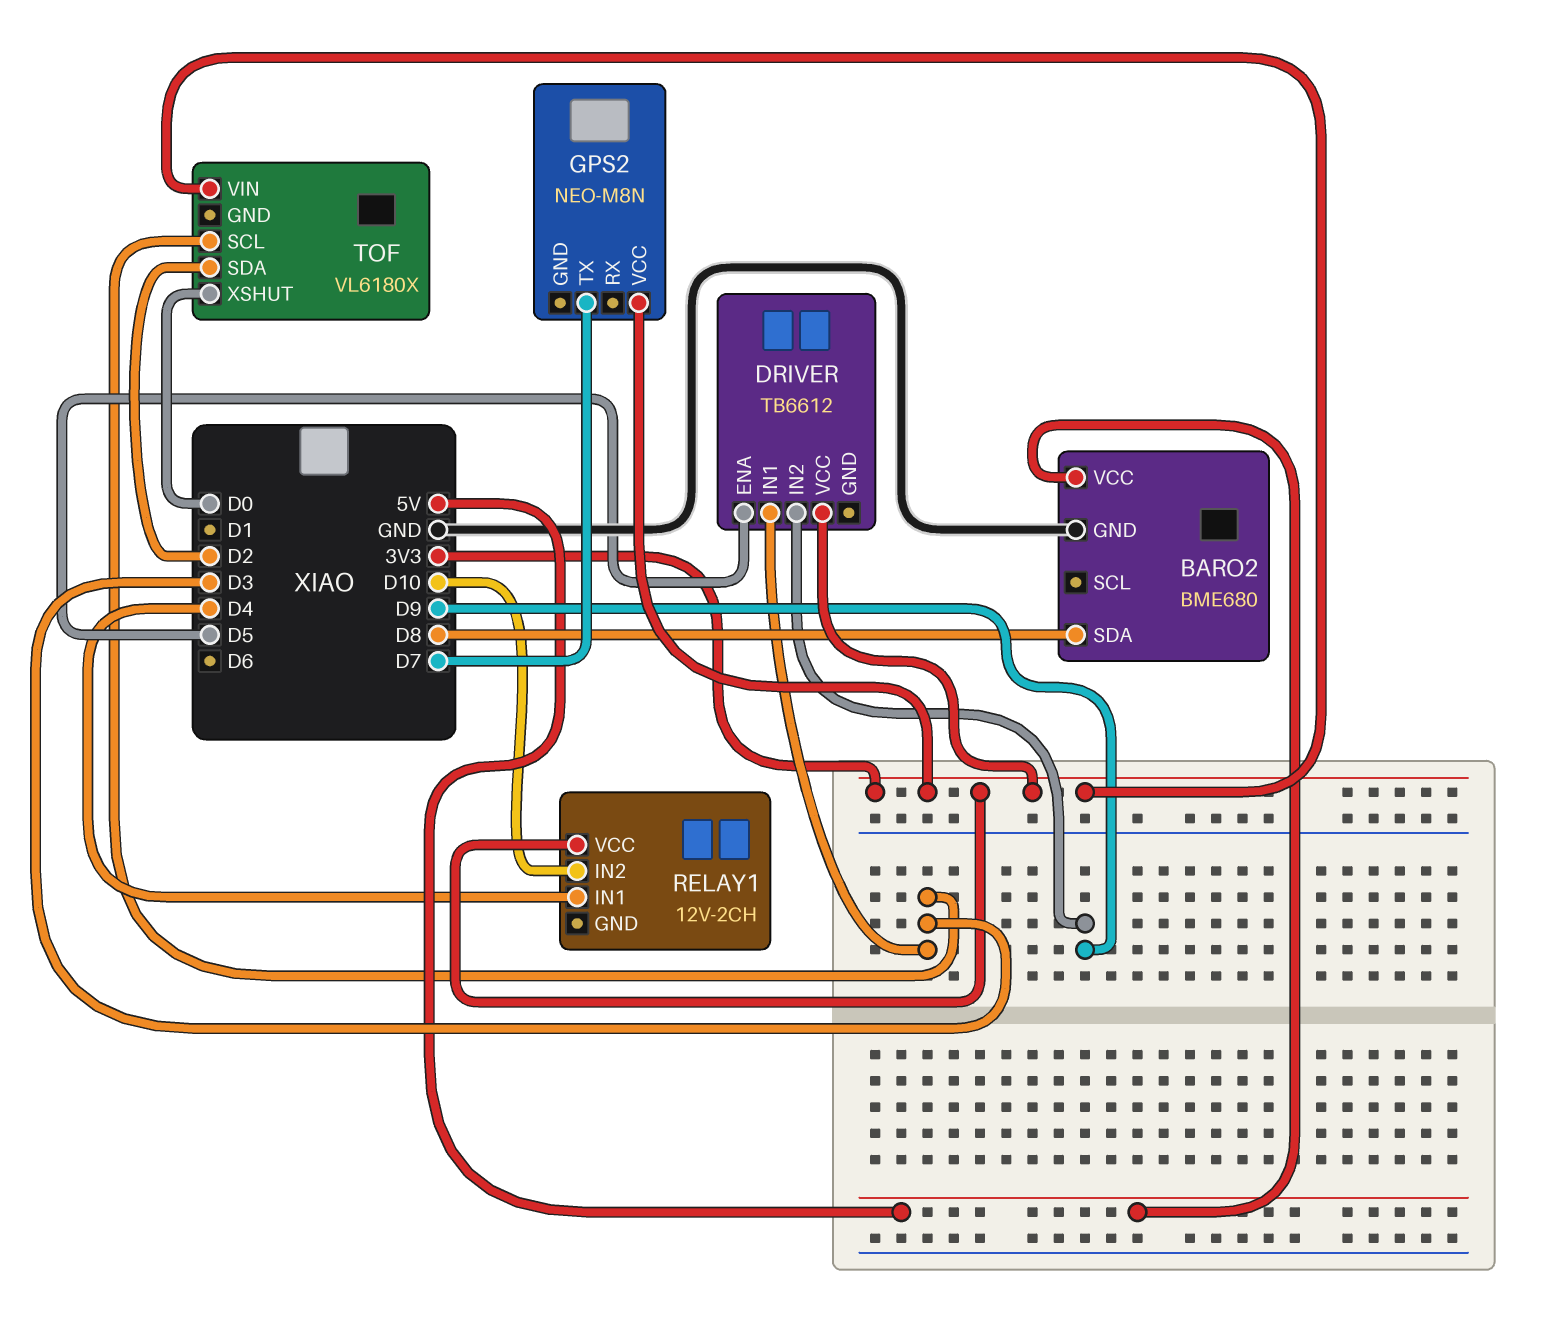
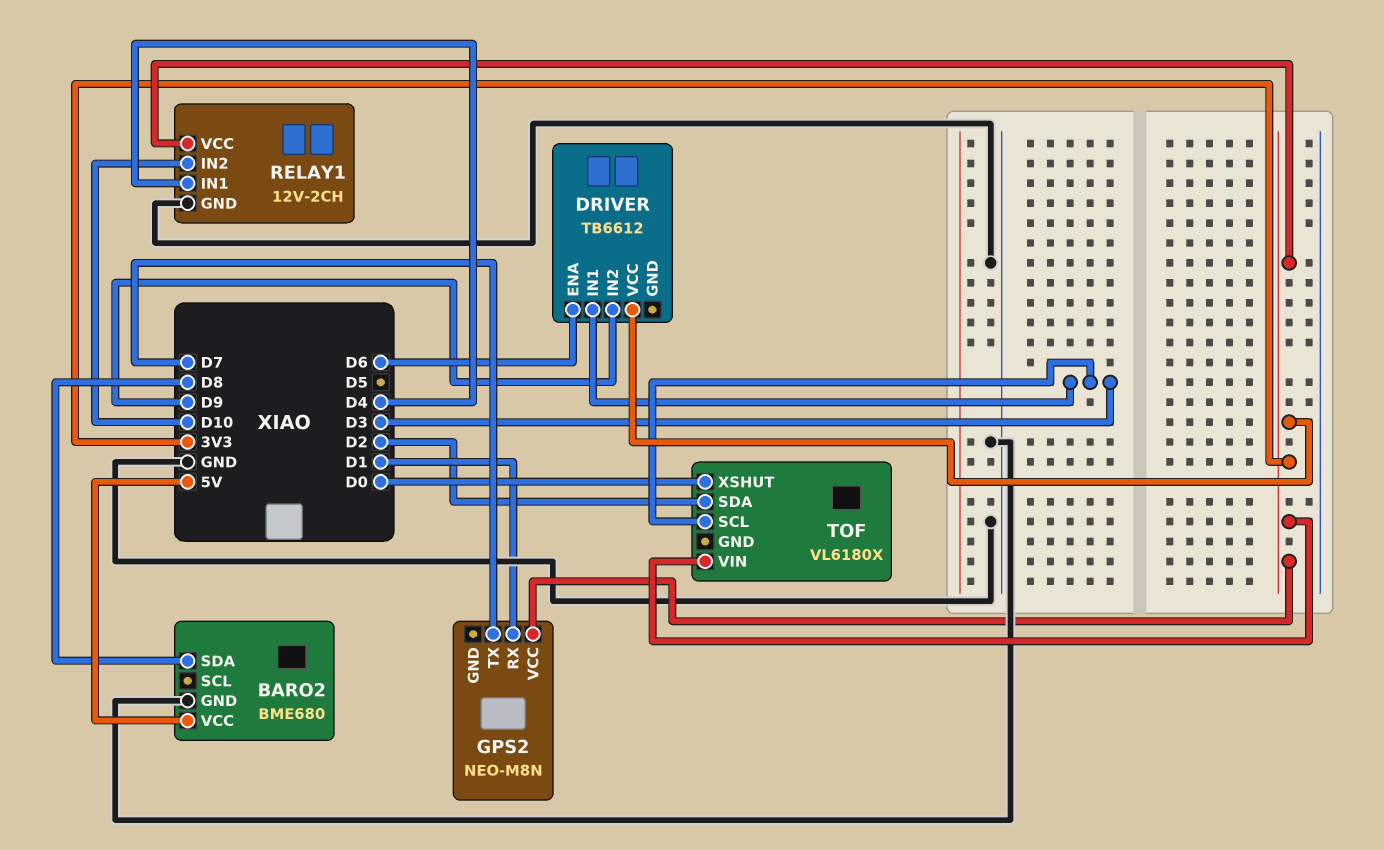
DRIVER pin ENA: D5 -> D6
GPS2 pin RX: none -> D1
RELAY1 pin GND: none -> GND

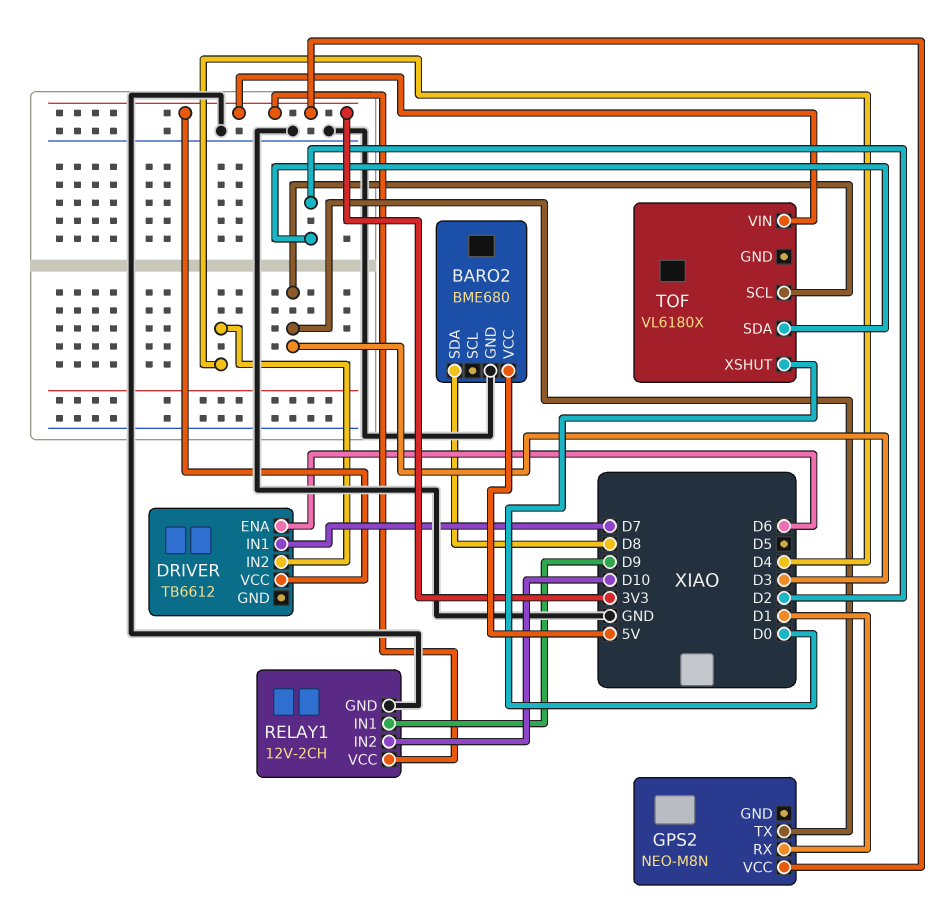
DRIVER pin IN1: D3 -> D7
DRIVER pin IN2: D9 -> D4
GPS2 pin TX: D7 -> D3
RELAY1 pin IN1: D4 -> D9

